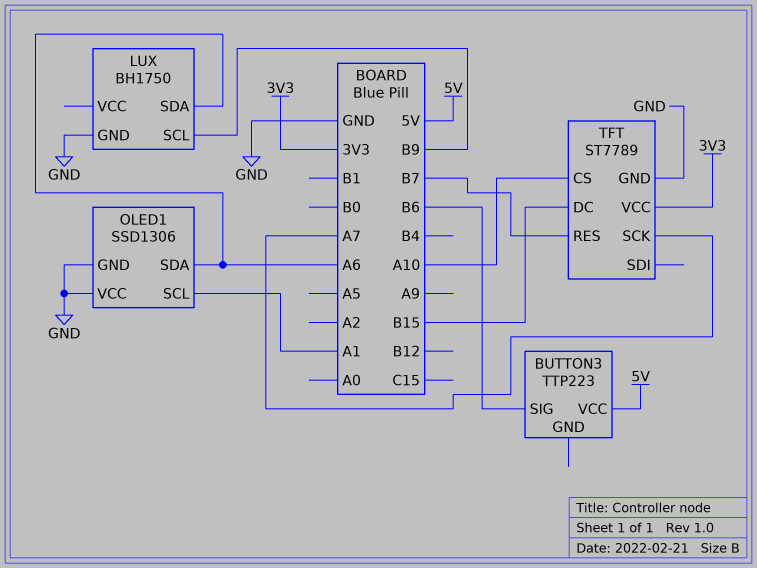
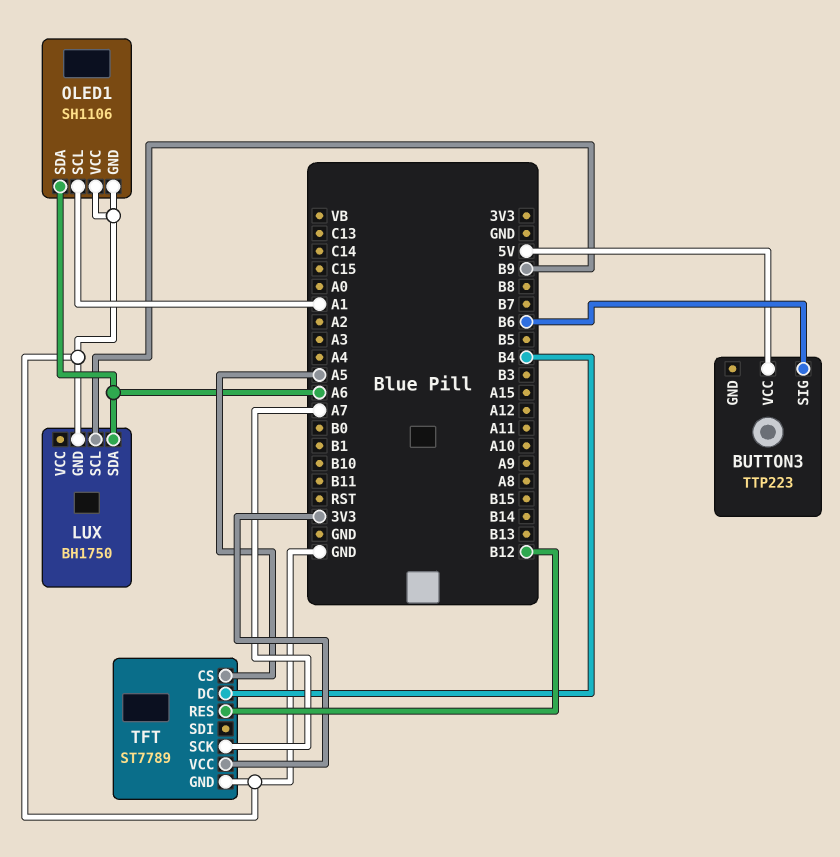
OLED1: SSD1306 -> SH1106
TFT pin CS: A10 -> A5
TFT pin DC: B15 -> B4
TFT pin RES: B7 -> B12

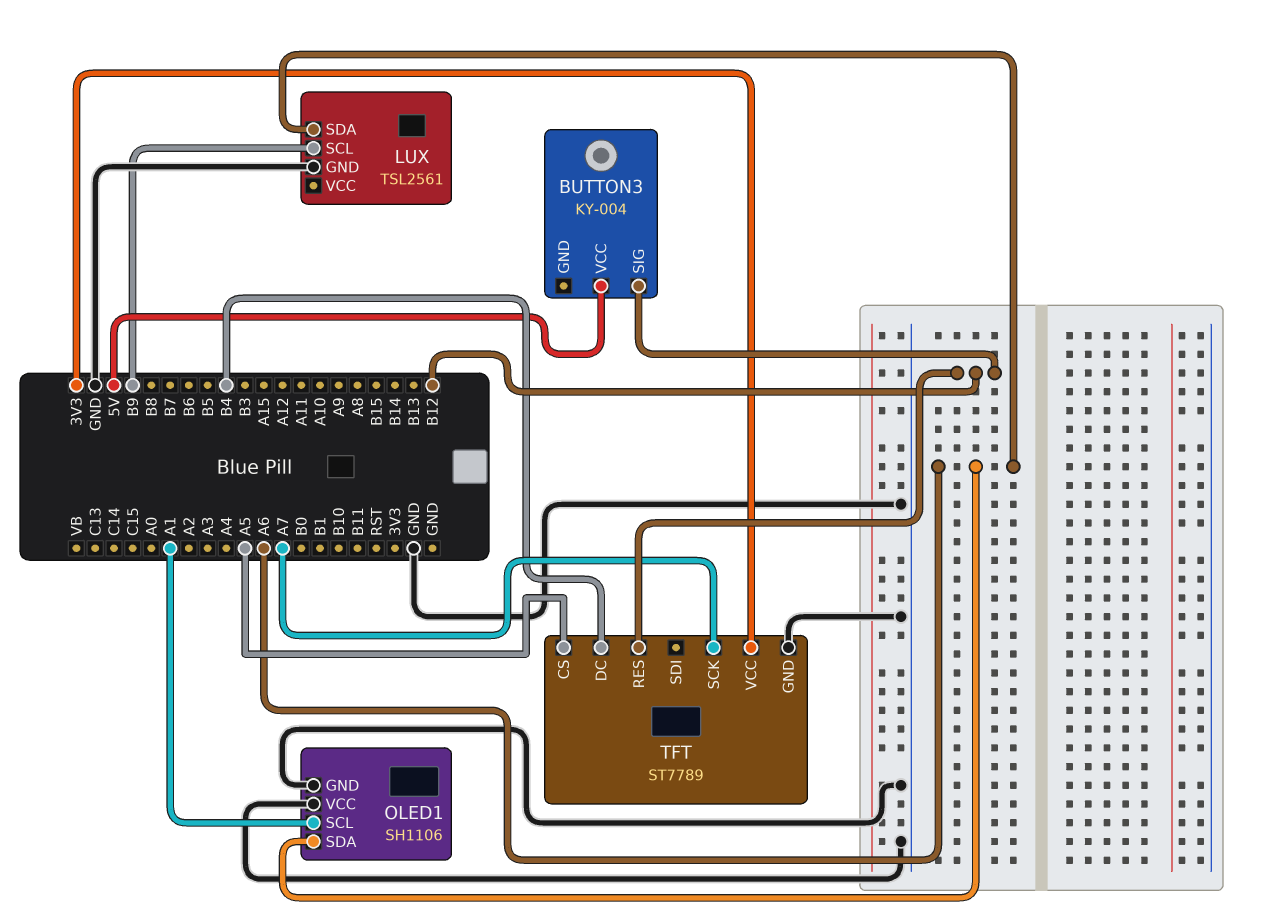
BUTTON3: TTP223 -> KY-004
BUTTON3 pin SIG: B6 -> B12
LUX: BH1750 -> TSL2561

